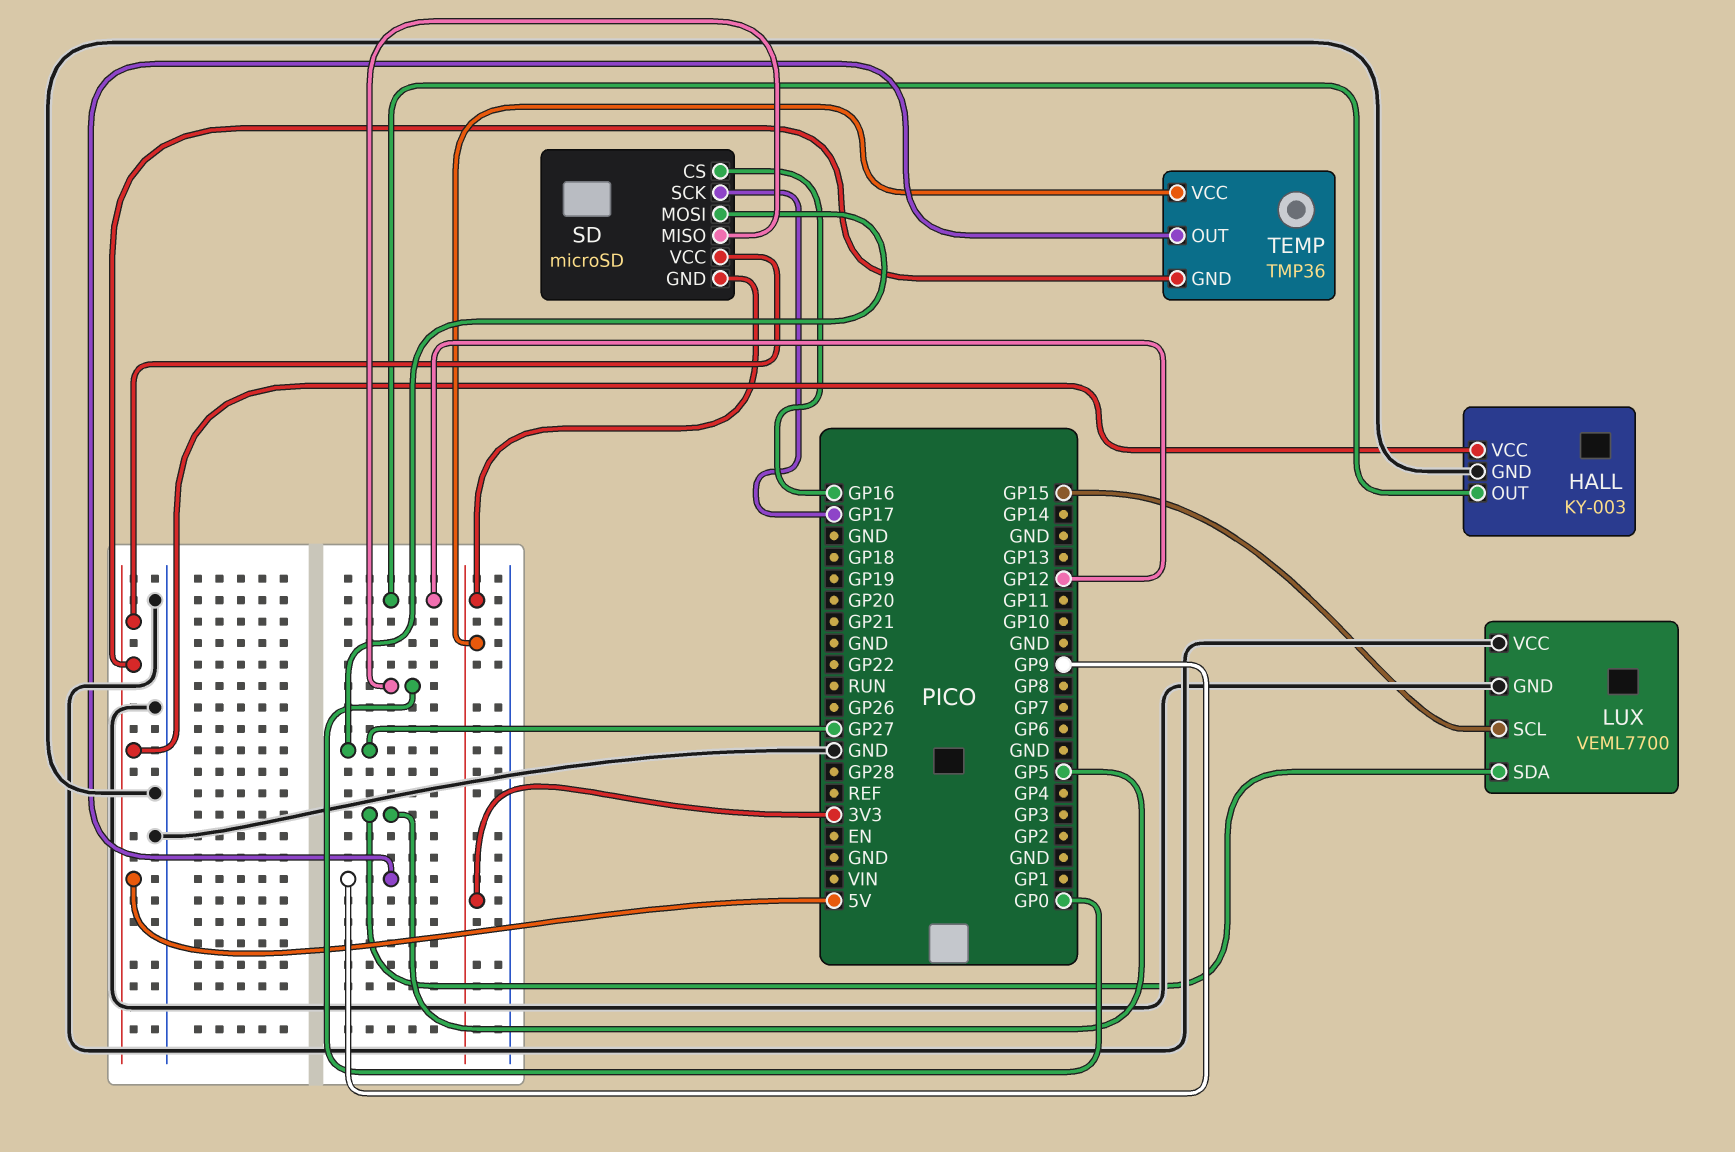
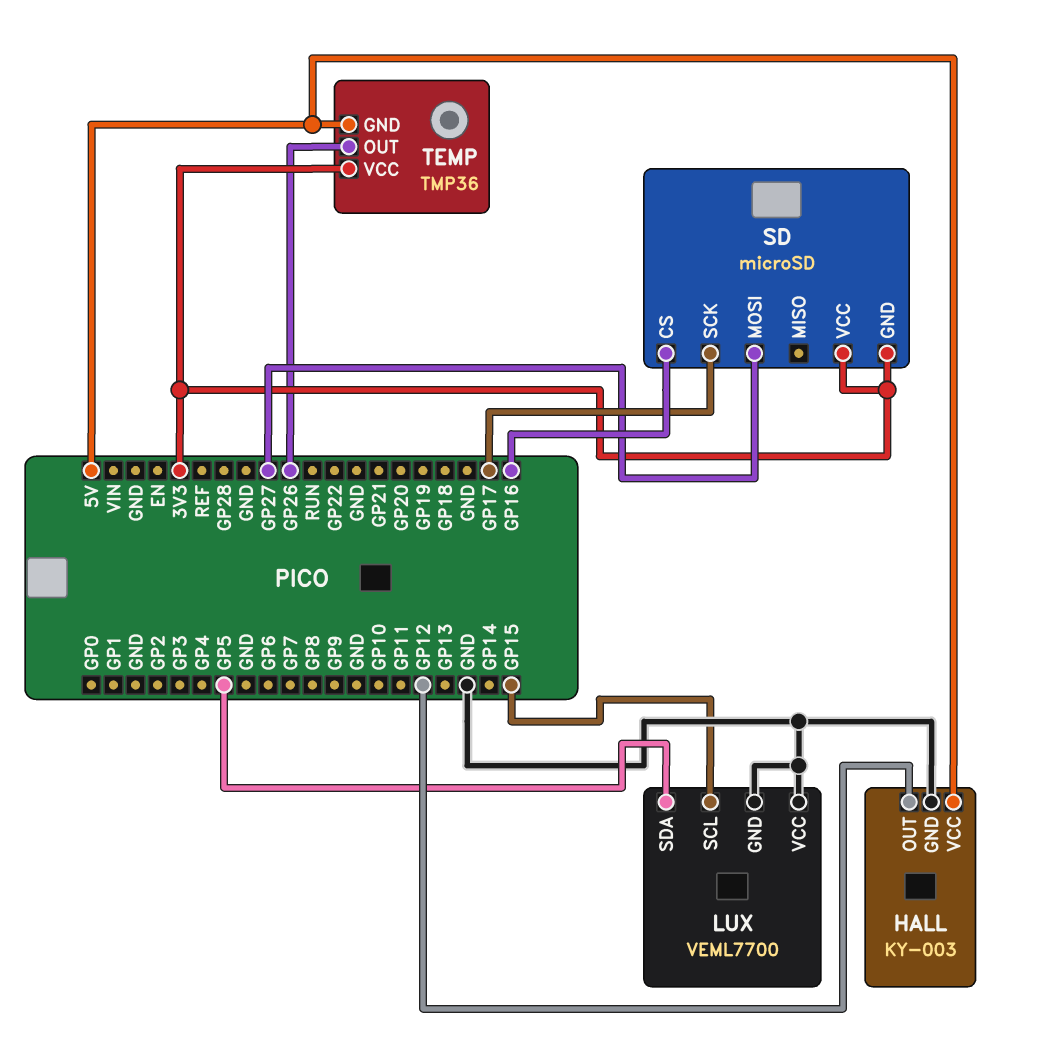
SD pin MISO: GP0 -> none
SD pin VCC: 5V -> 3V3
TEMP pin OUT: GP9 -> GP26

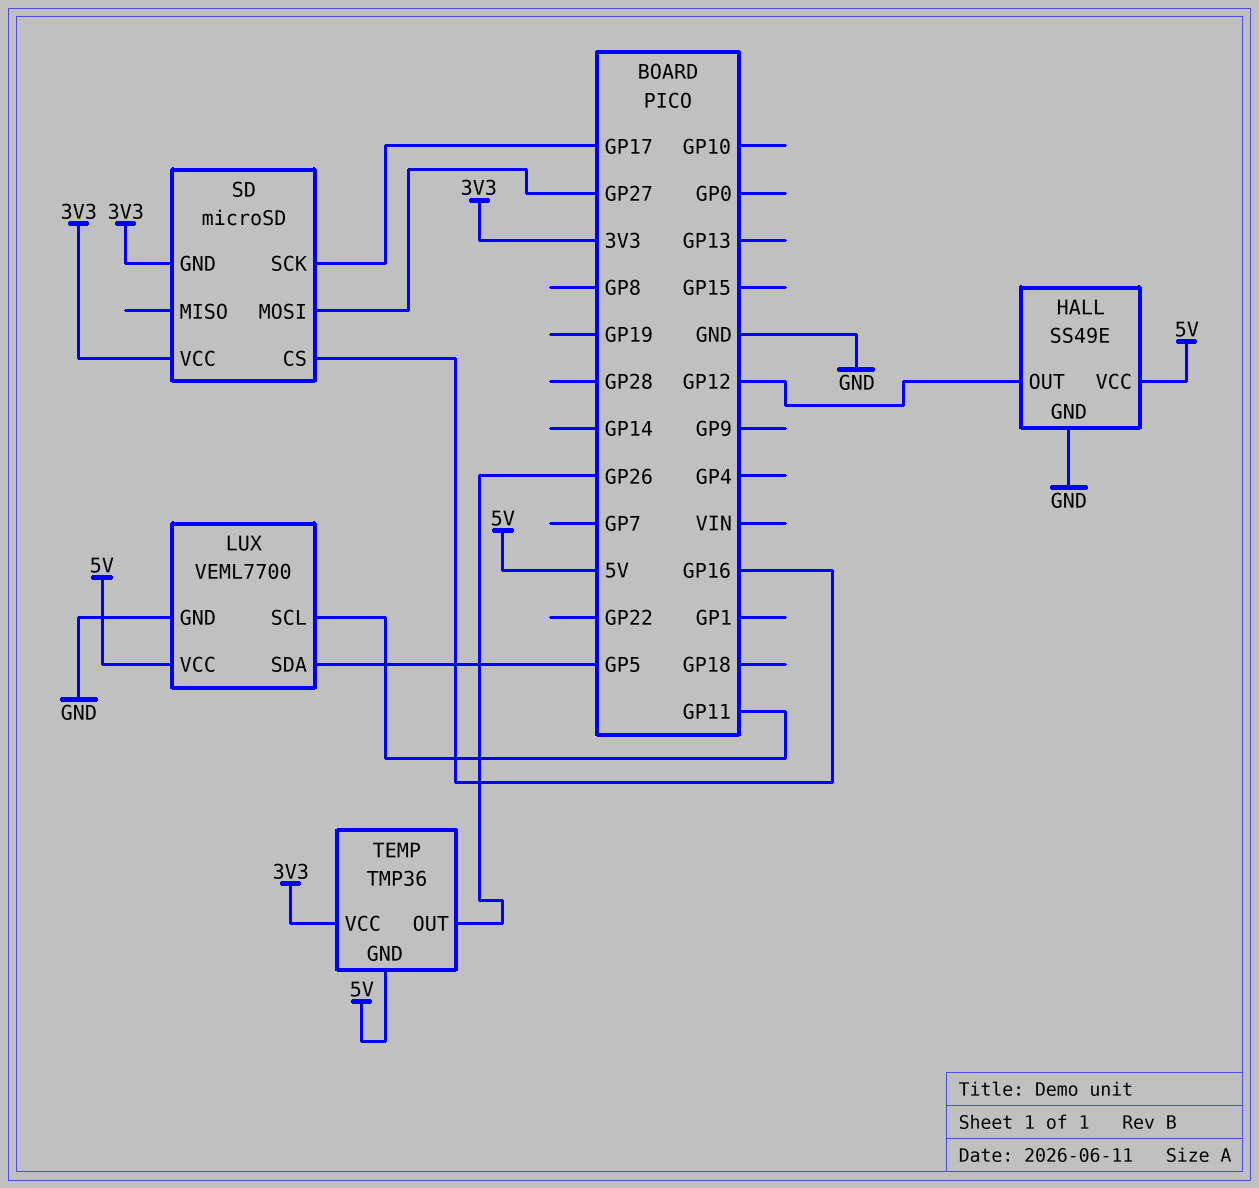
HALL: KY-003 -> SS49E
LUX pin SCL: GP15 -> GP11
LUX pin VCC: GND -> 5V

